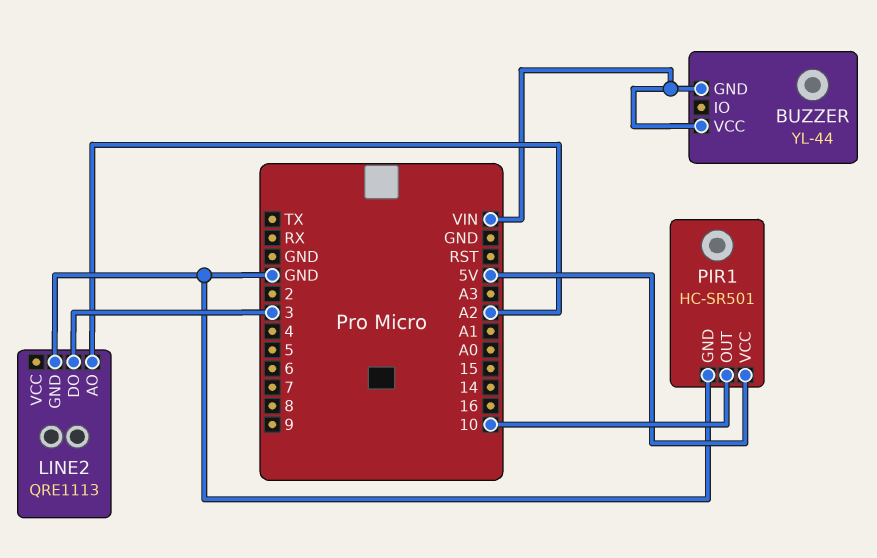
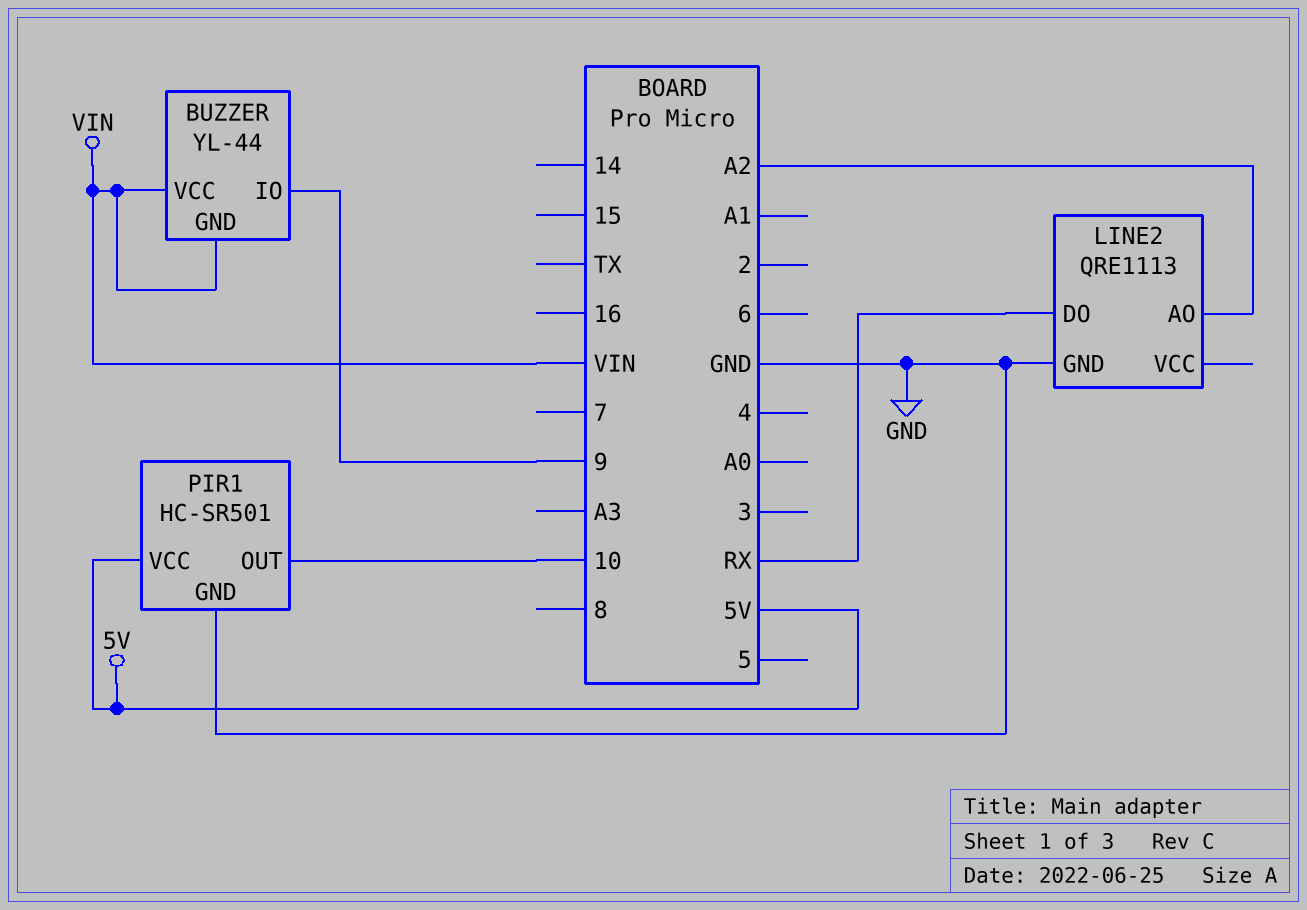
BUZZER pin IO: none -> 9
LINE2 pin DO: 3 -> RX

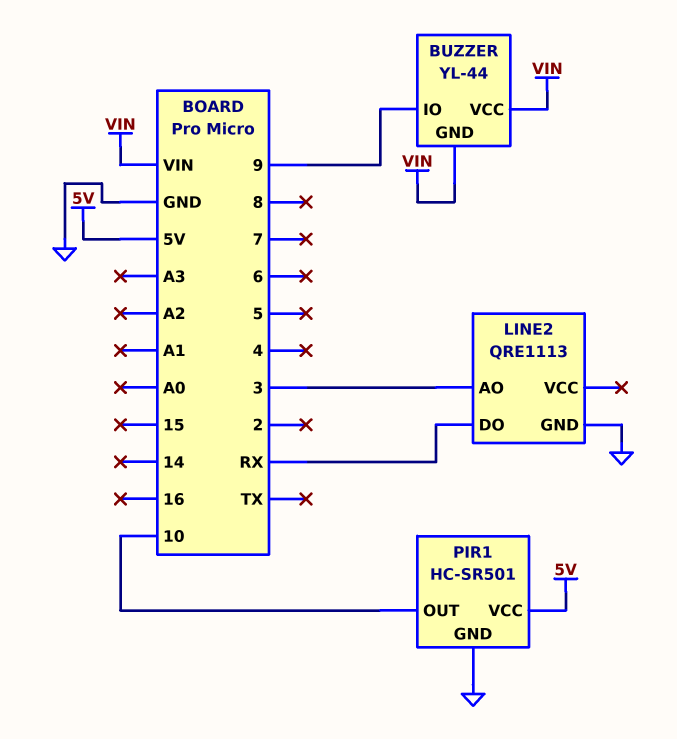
LINE2 pin AO: A2 -> 3

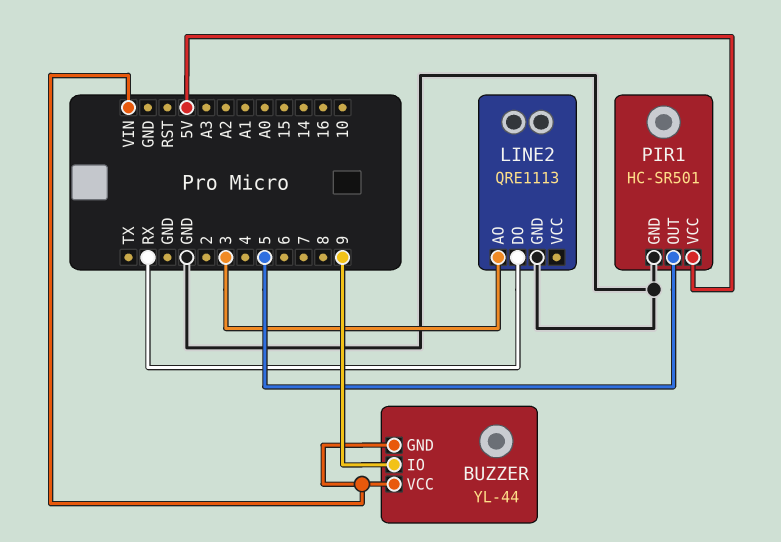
PIR1 pin OUT: 10 -> 5

